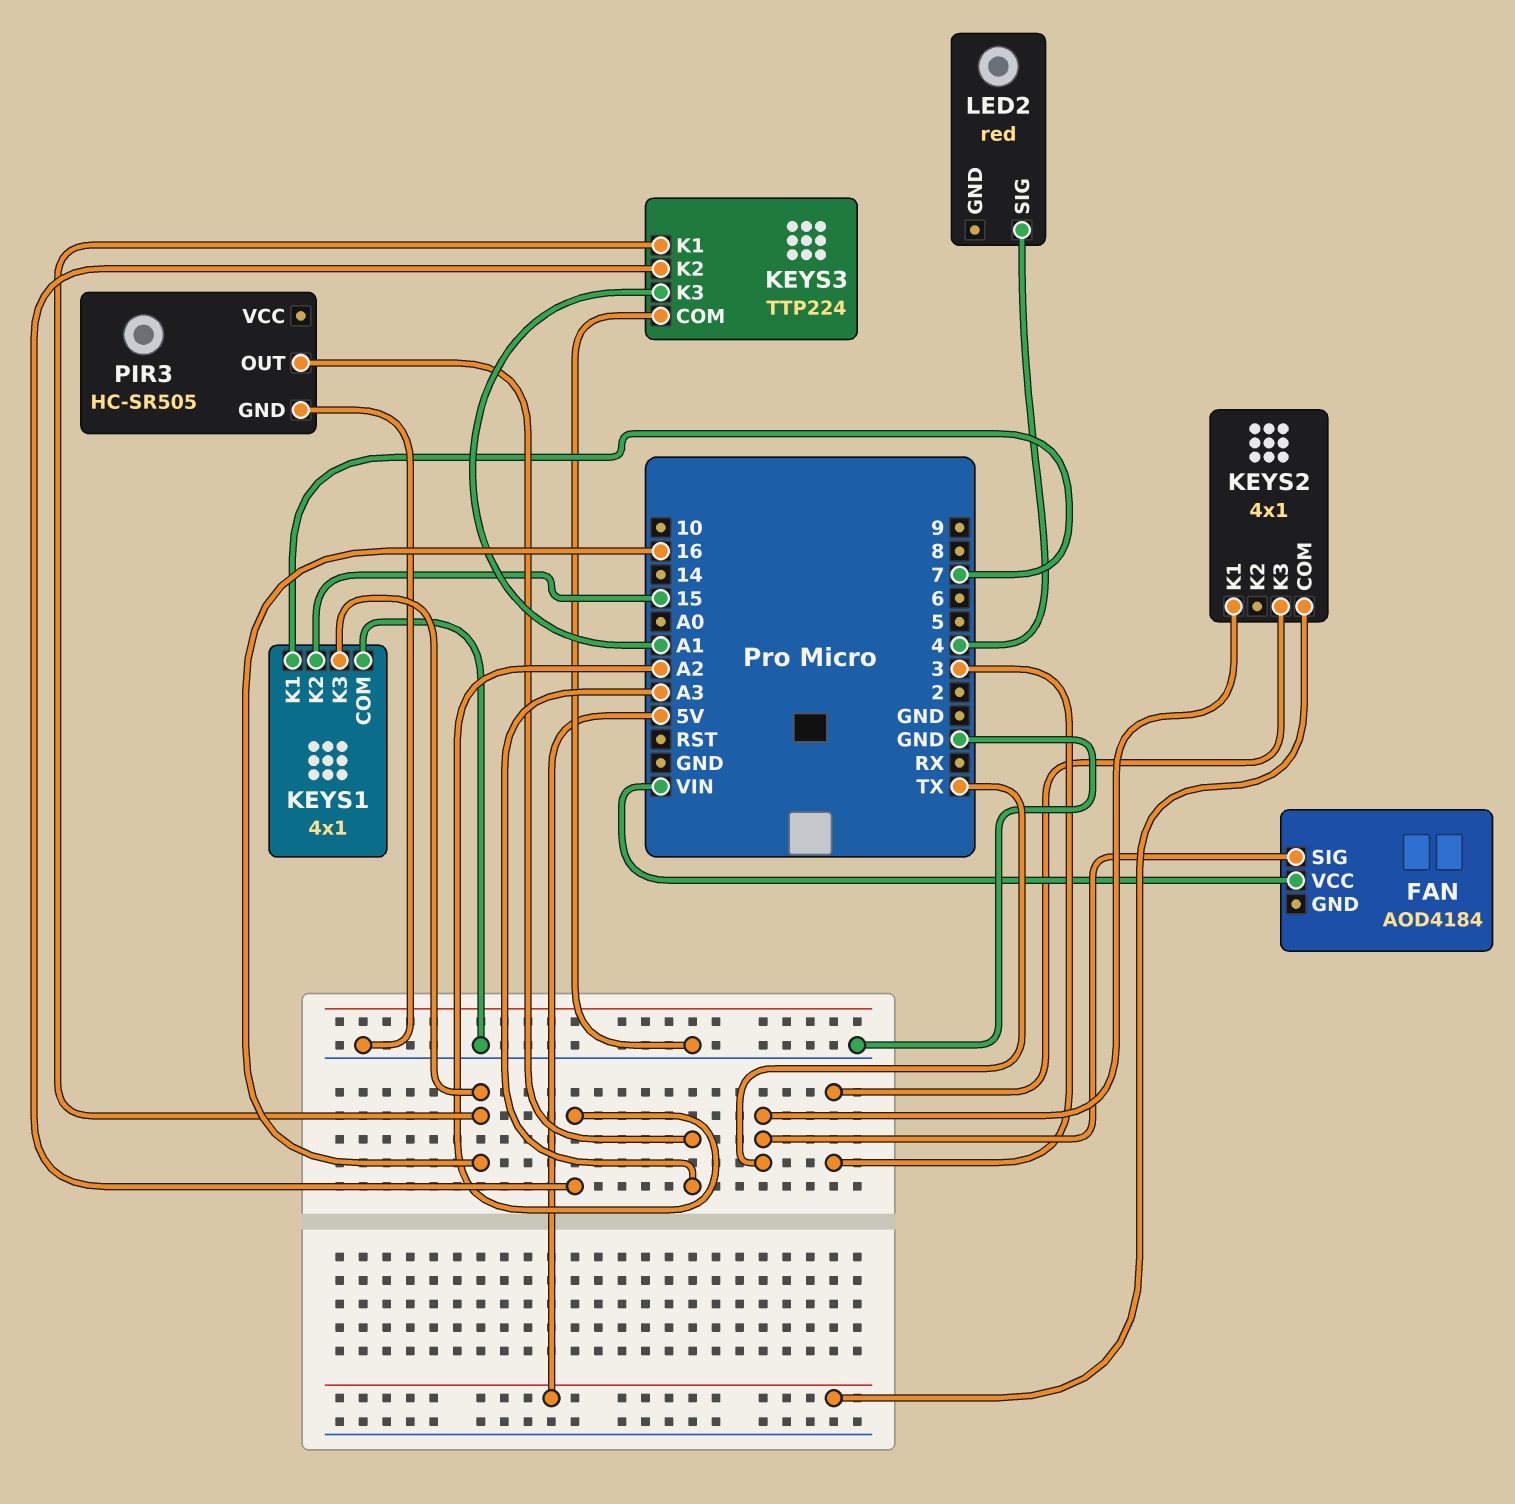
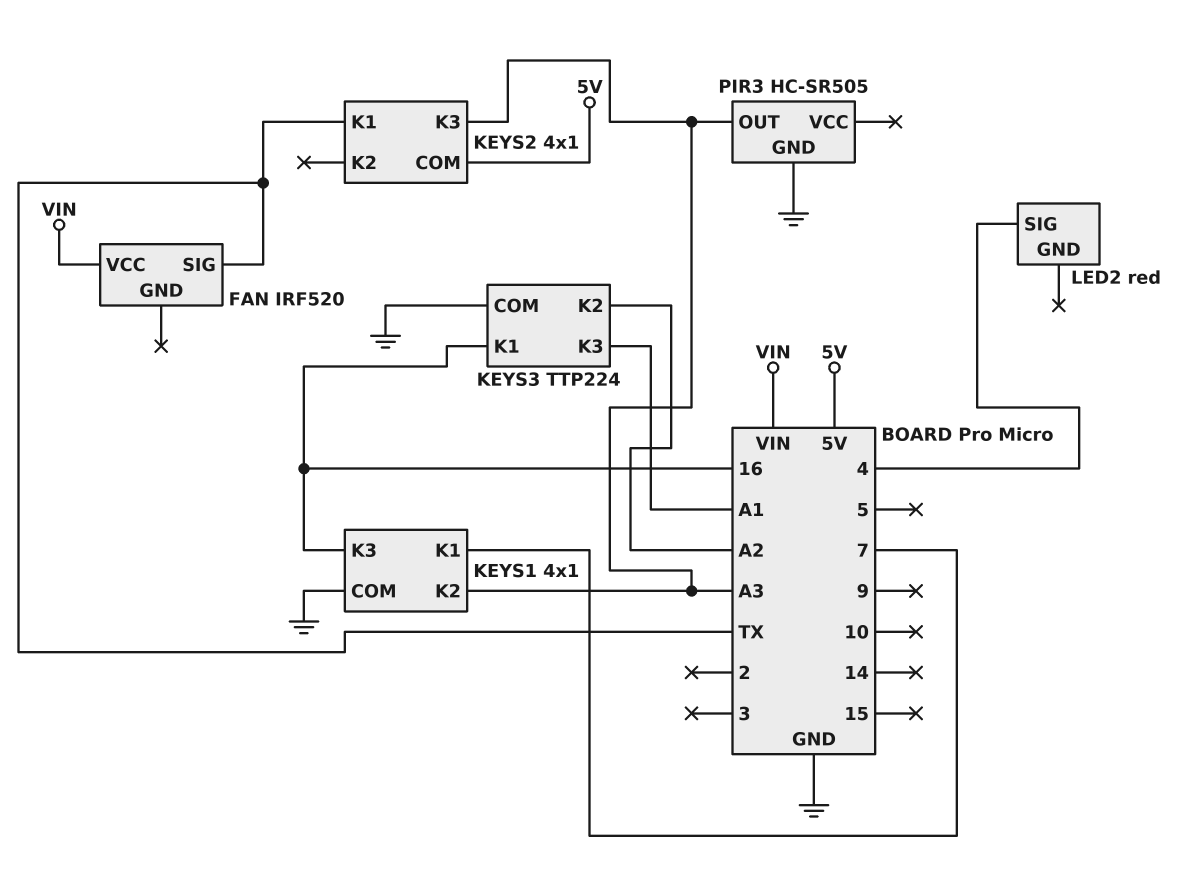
FAN: AOD4184 -> IRF520
KEYS1 pin K2: 15 -> A3
KEYS2 pin K3: 3 -> A3

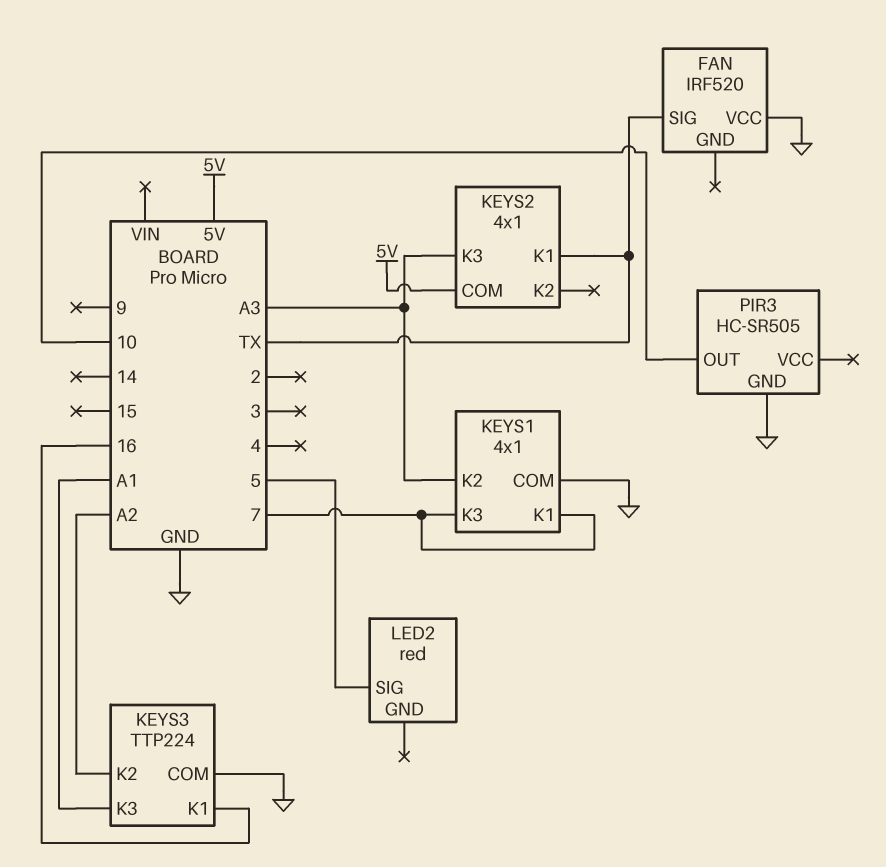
FAN pin VCC: VIN -> GND
KEYS1 pin K3: 16 -> 7
LED2 pin SIG: 4 -> 5
PIR3 pin OUT: A3 -> 10

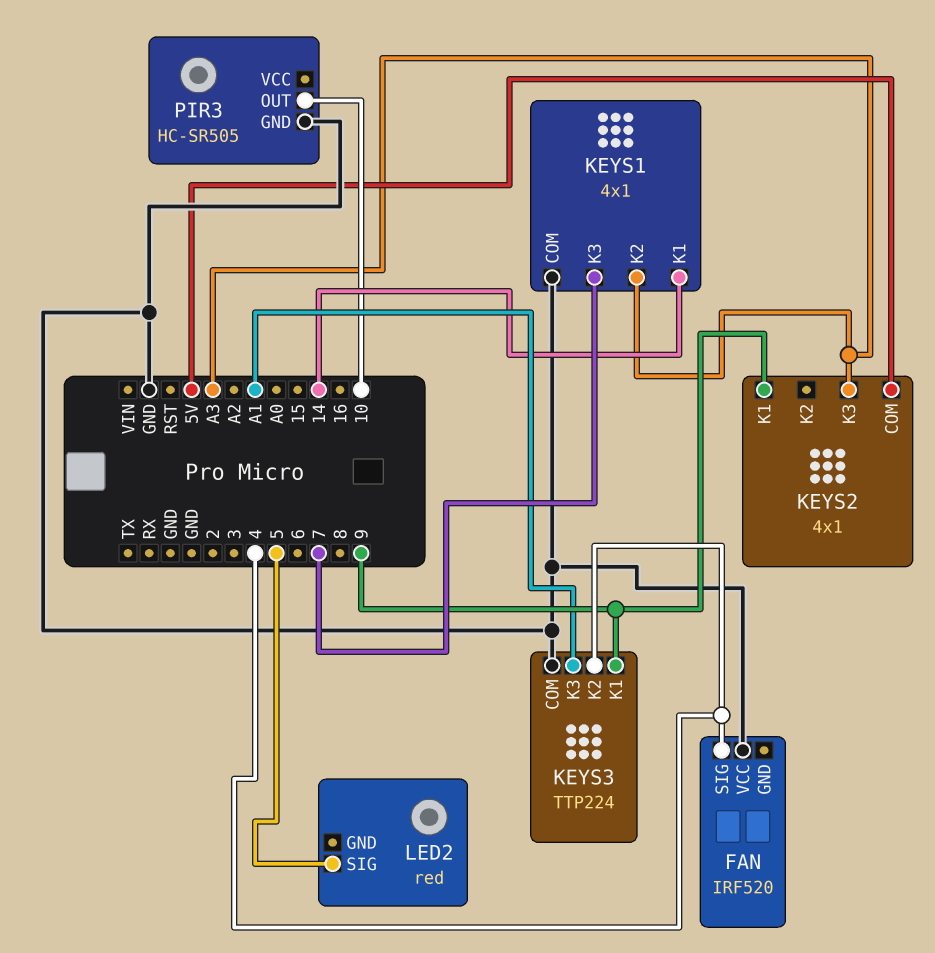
FAN pin SIG: TX -> 4
KEYS1 pin K1: 7 -> 14
KEYS2 pin K1: TX -> 9
KEYS3 pin K1: 16 -> 9
KEYS3 pin K2: A2 -> 4

